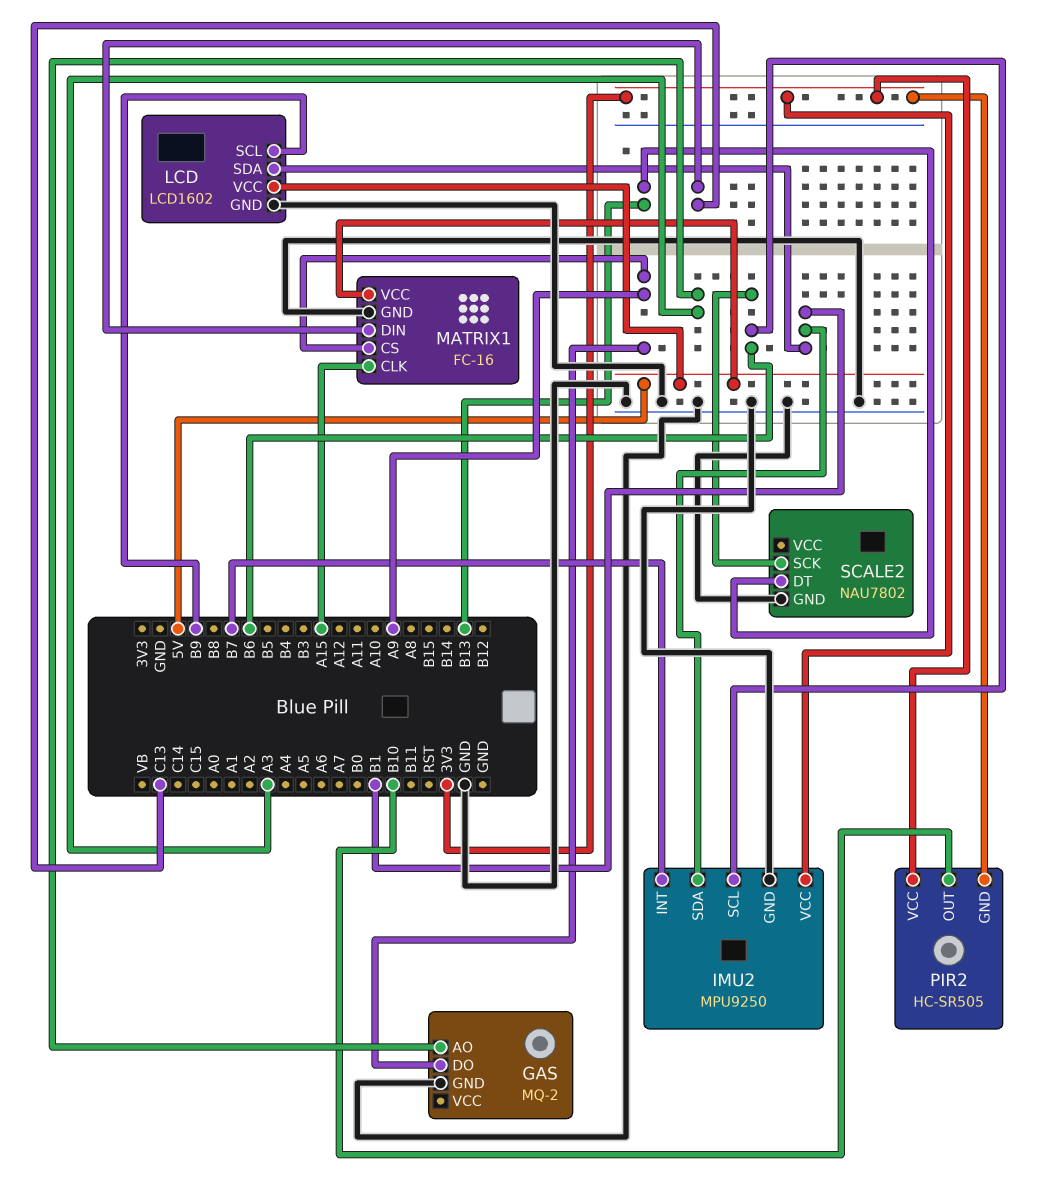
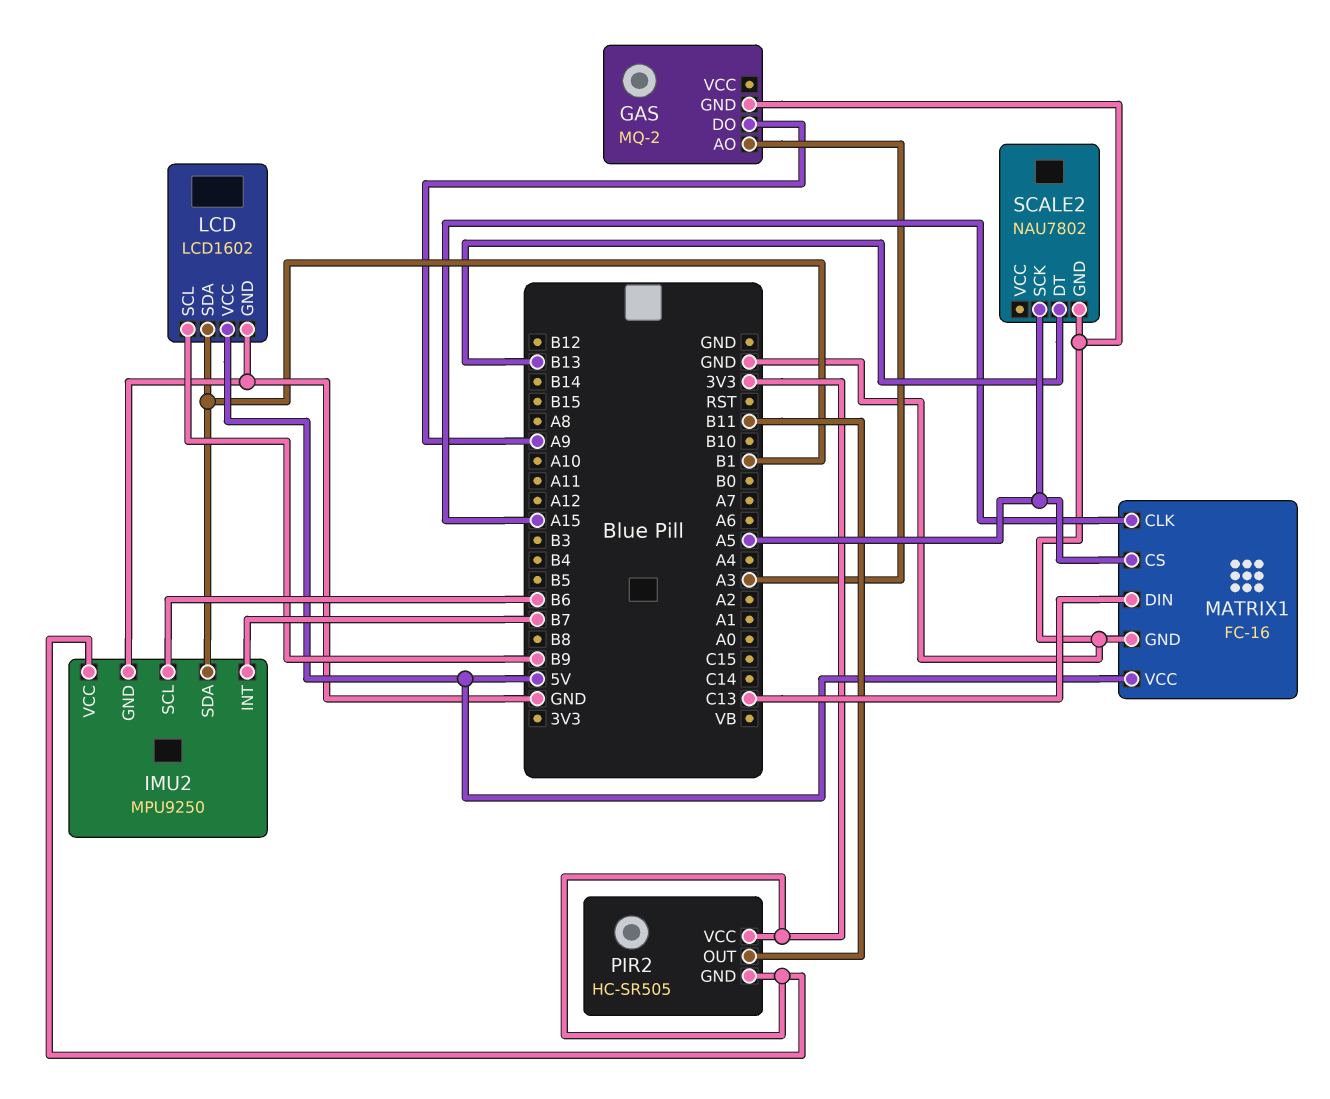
MATRIX1 pin CS: A9 -> A5
PIR2 pin OUT: B10 -> B11
SCALE2 pin SCK: B6 -> A5

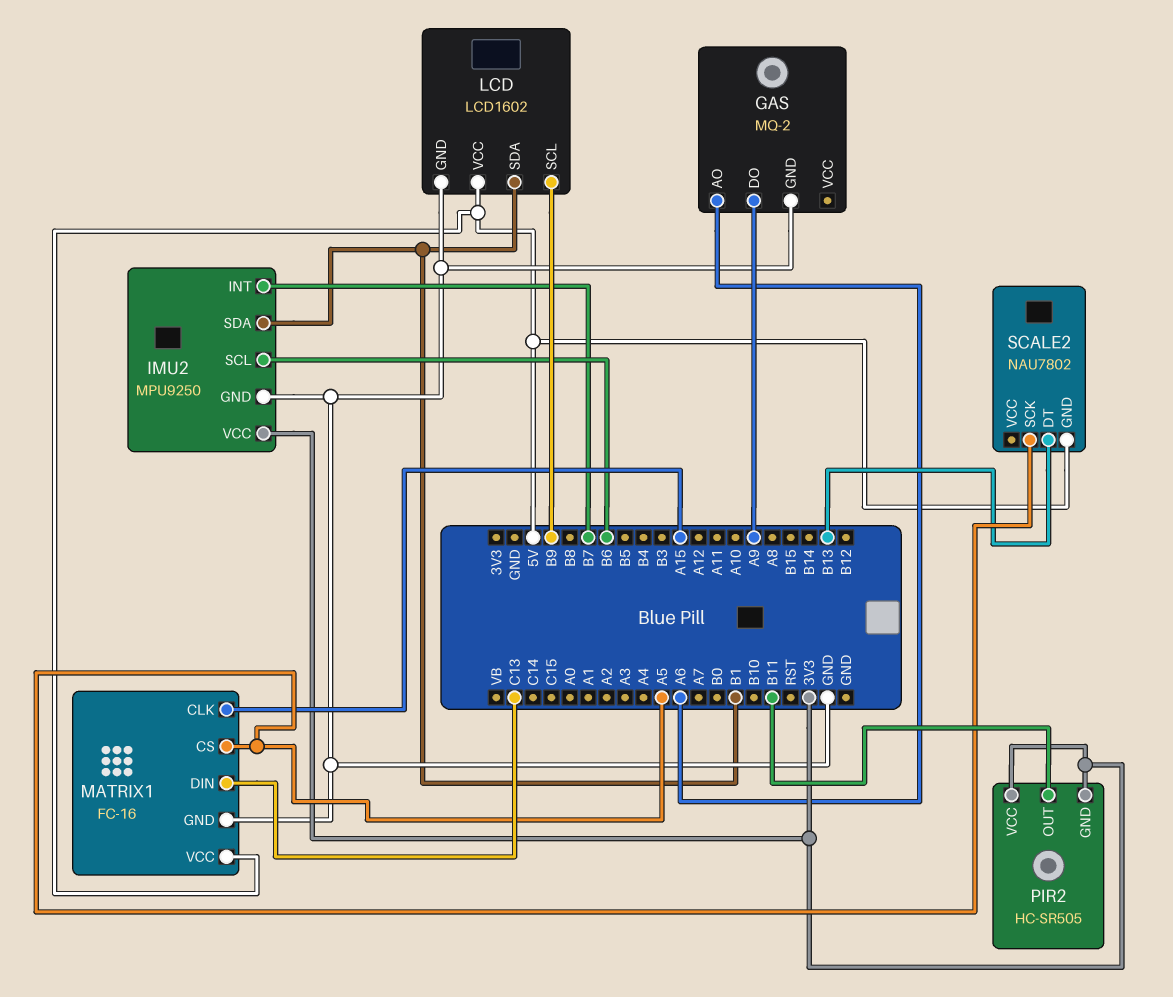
GAS pin AO: A3 -> A6
SCALE2 pin GND: GND -> 5V

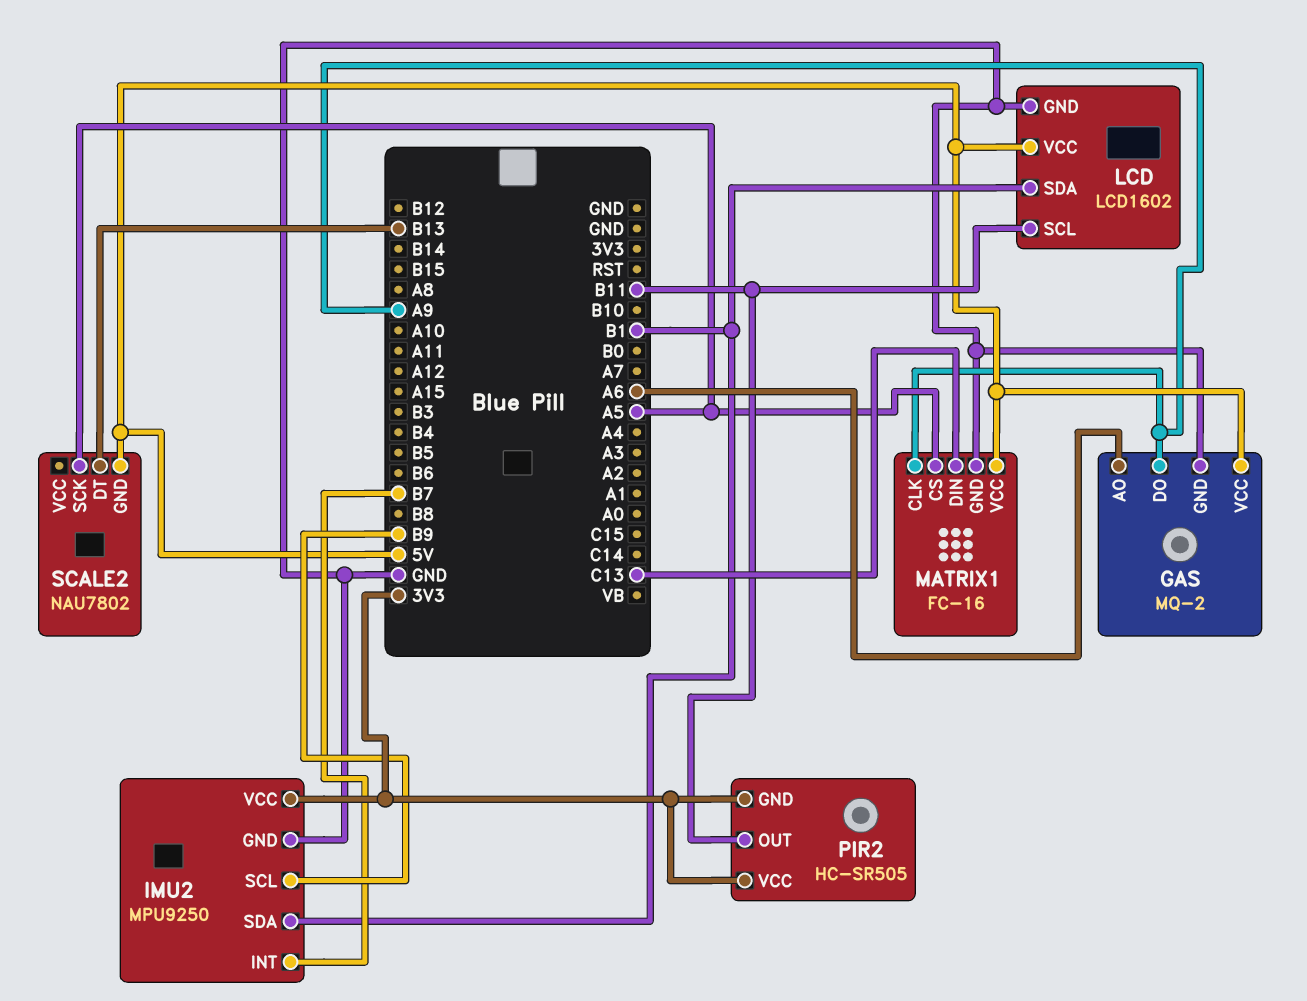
GAS pin VCC: none -> 5V
IMU2 pin SCL: B6 -> B9
LCD pin SCL: B9 -> B11
MATRIX1 pin CLK: A15 -> A9

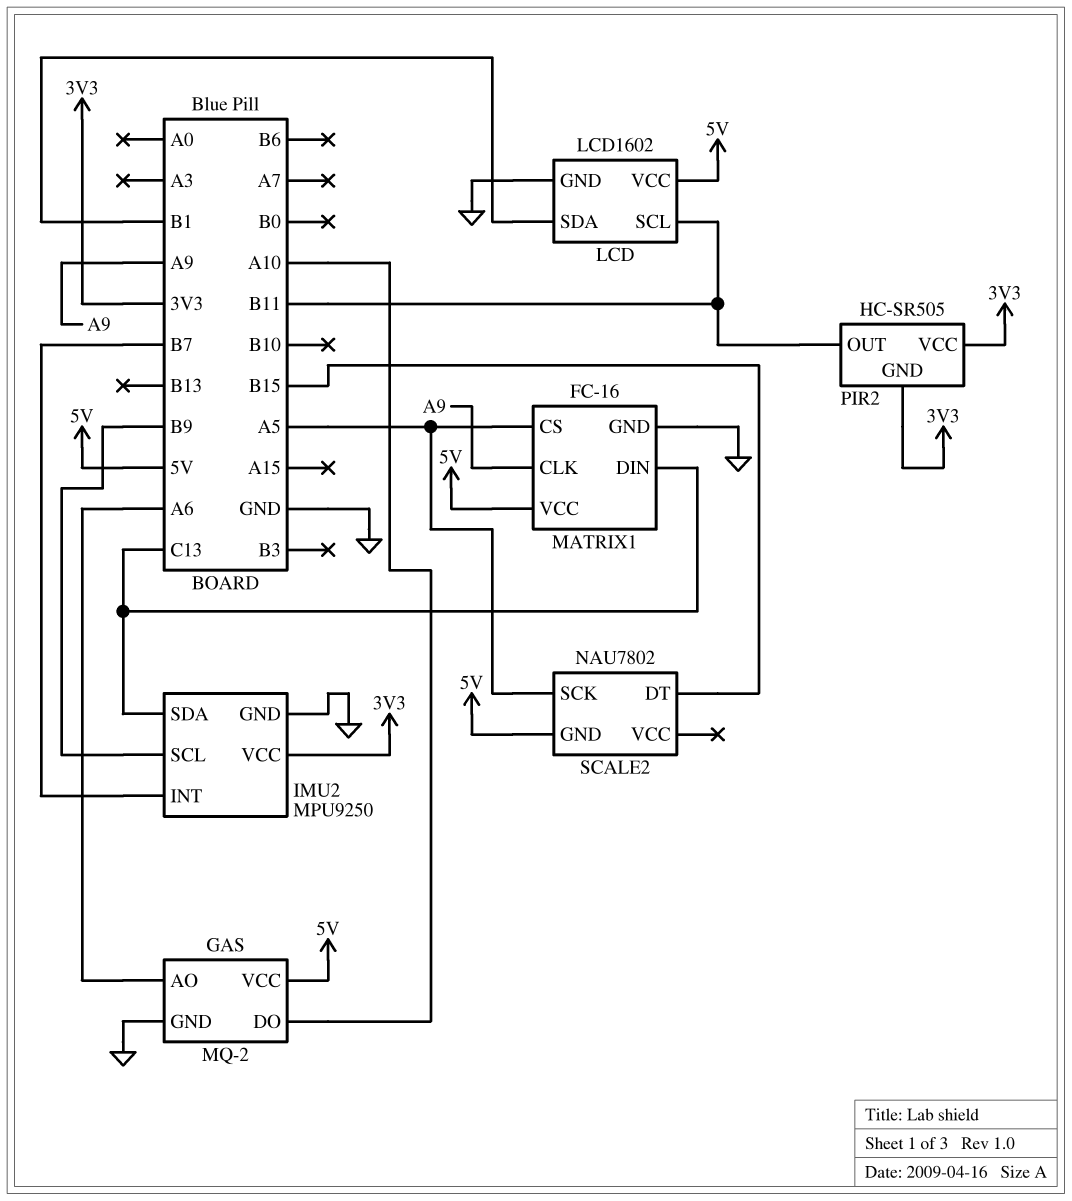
GAS pin DO: A9 -> A10
IMU2 pin SDA: B1 -> C13
SCALE2 pin DT: B13 -> B15

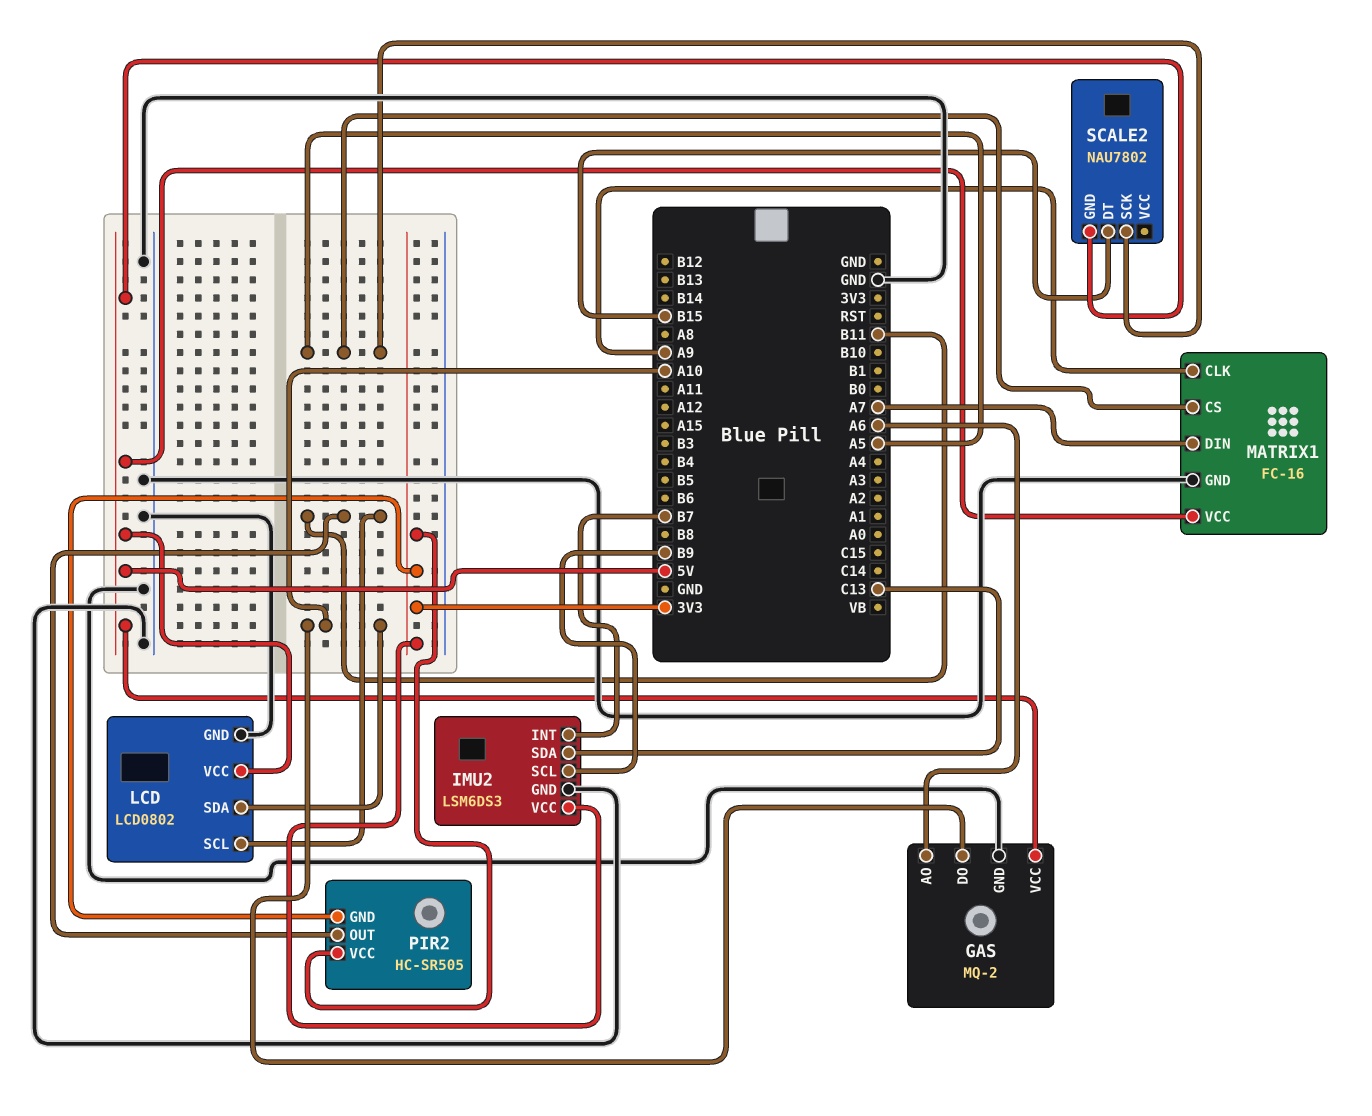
IMU2: MPU9250 -> LSM6DS3
LCD: LCD1602 -> LCD0802
LCD pin SDA: B1 -> A10
MATRIX1 pin DIN: C13 -> A7

